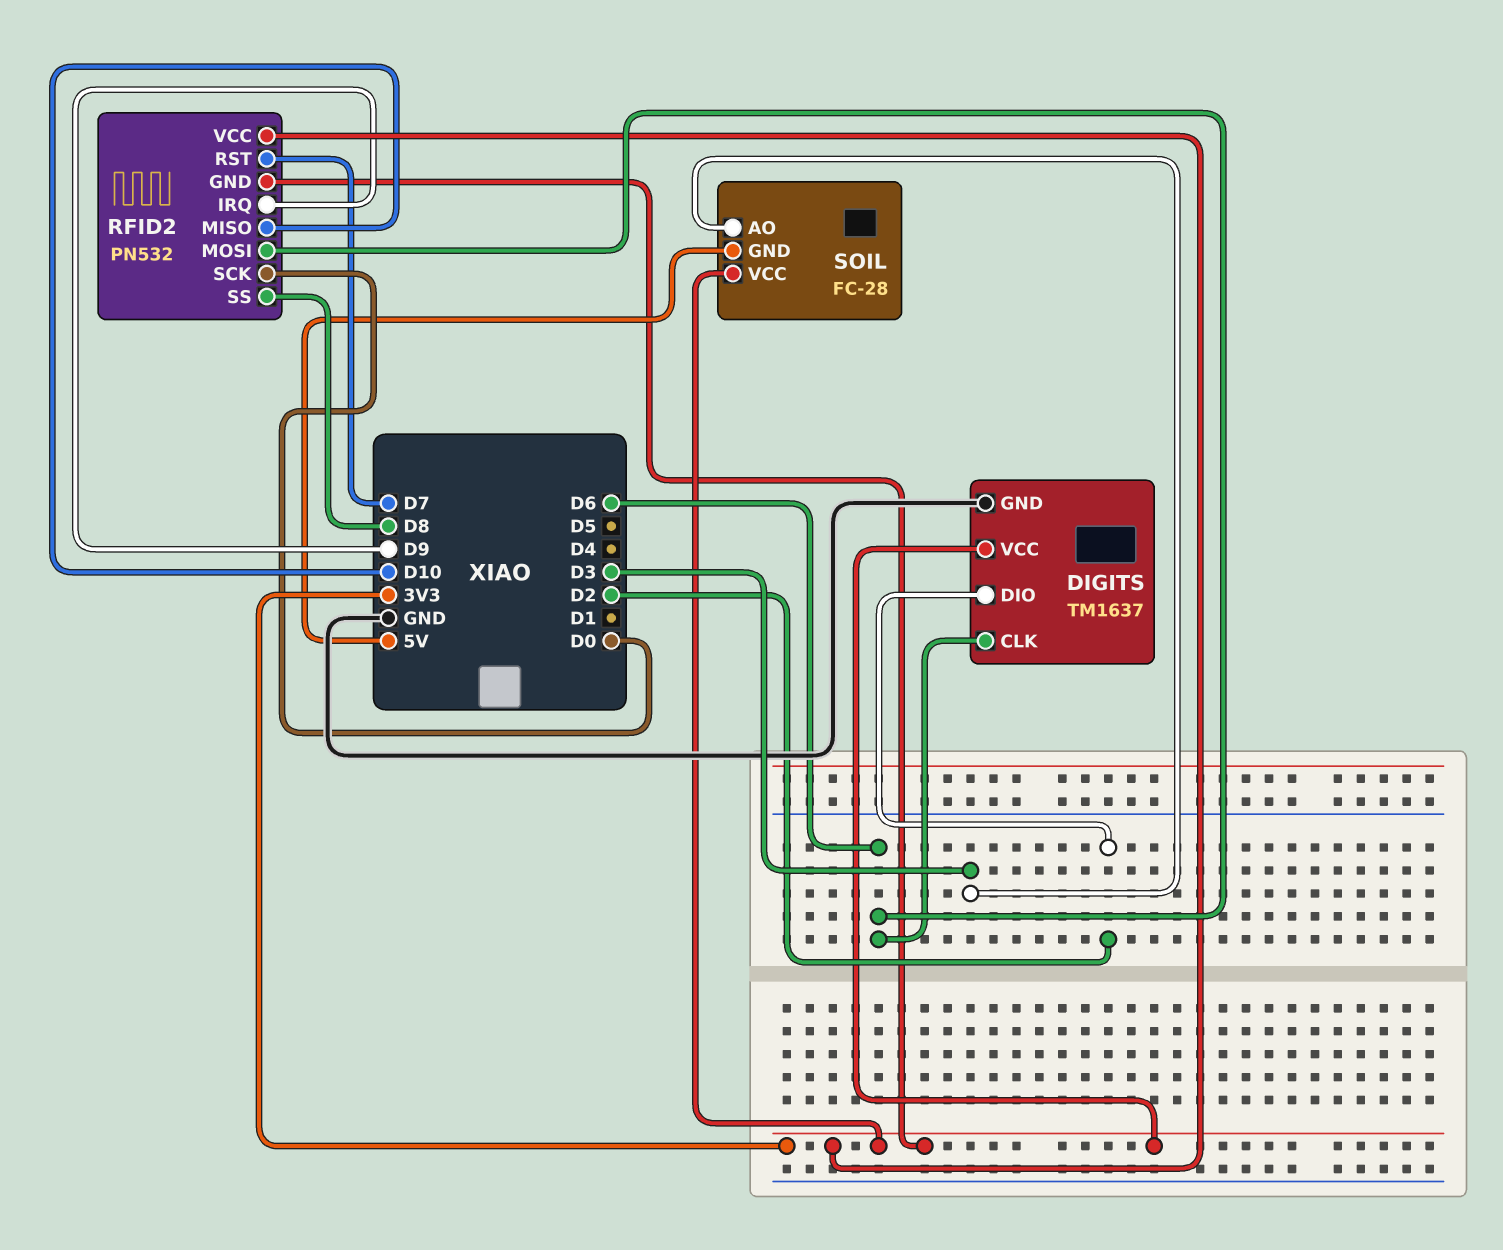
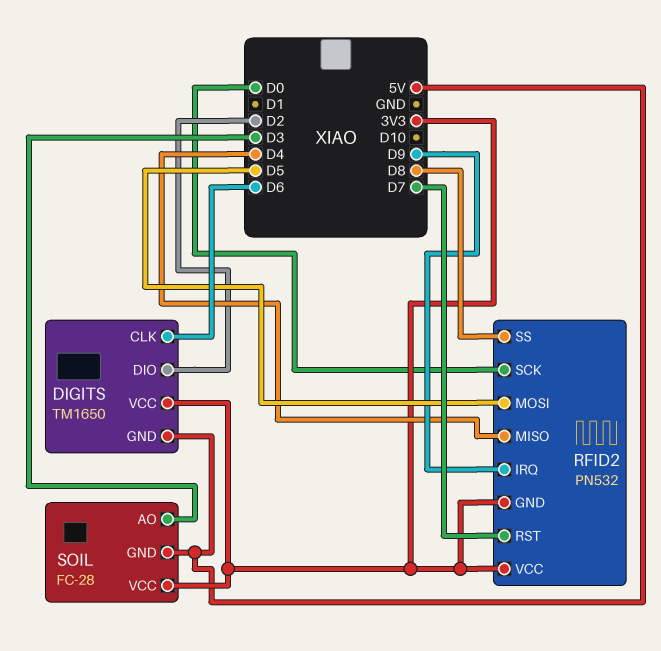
DIGITS: TM1637 -> TM1650
DIGITS pin GND: GND -> 5V
RFID2 pin MISO: D10 -> D4
RFID2 pin MOSI: D6 -> D5

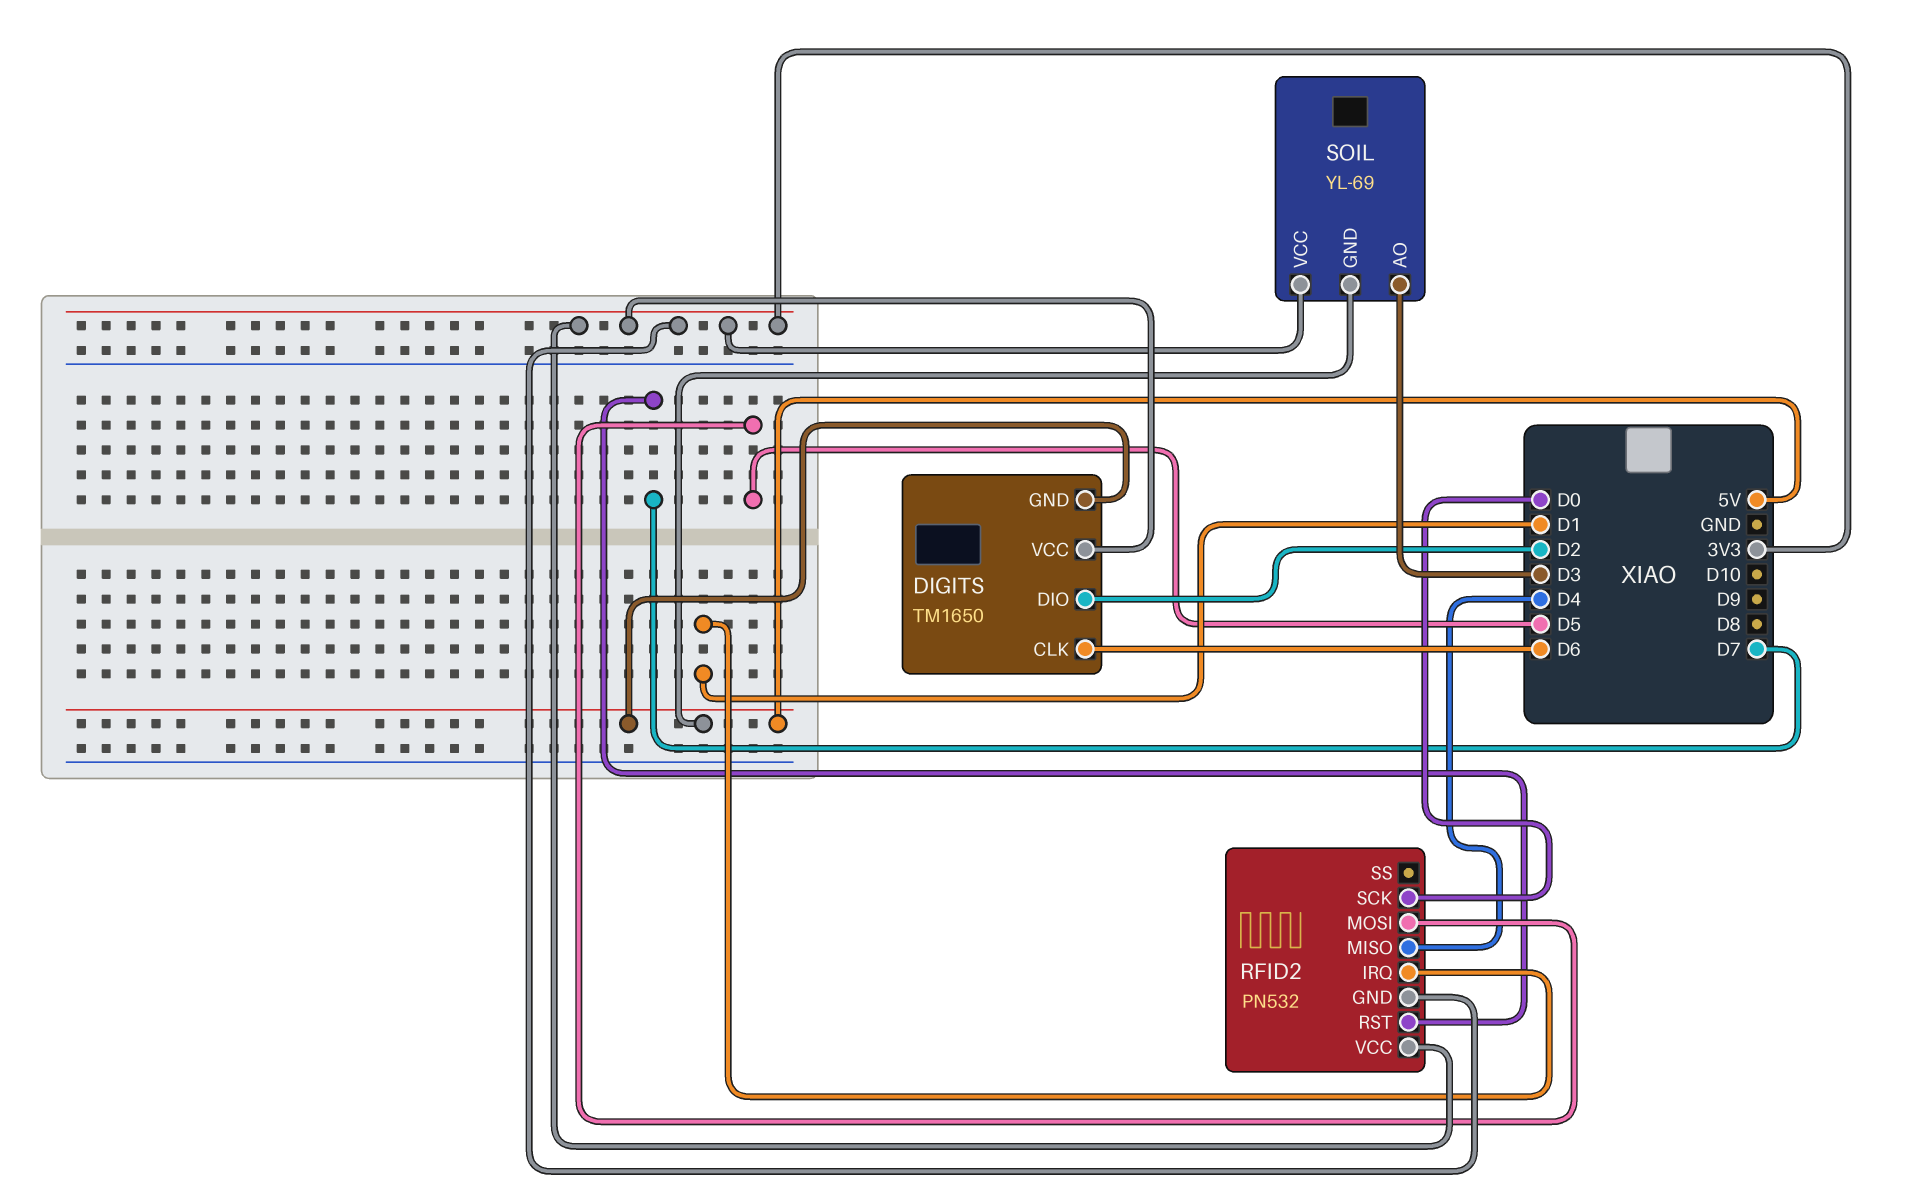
RFID2 pin IRQ: D9 -> D1
RFID2 pin SS: D8 -> none
SOIL: FC-28 -> YL-69

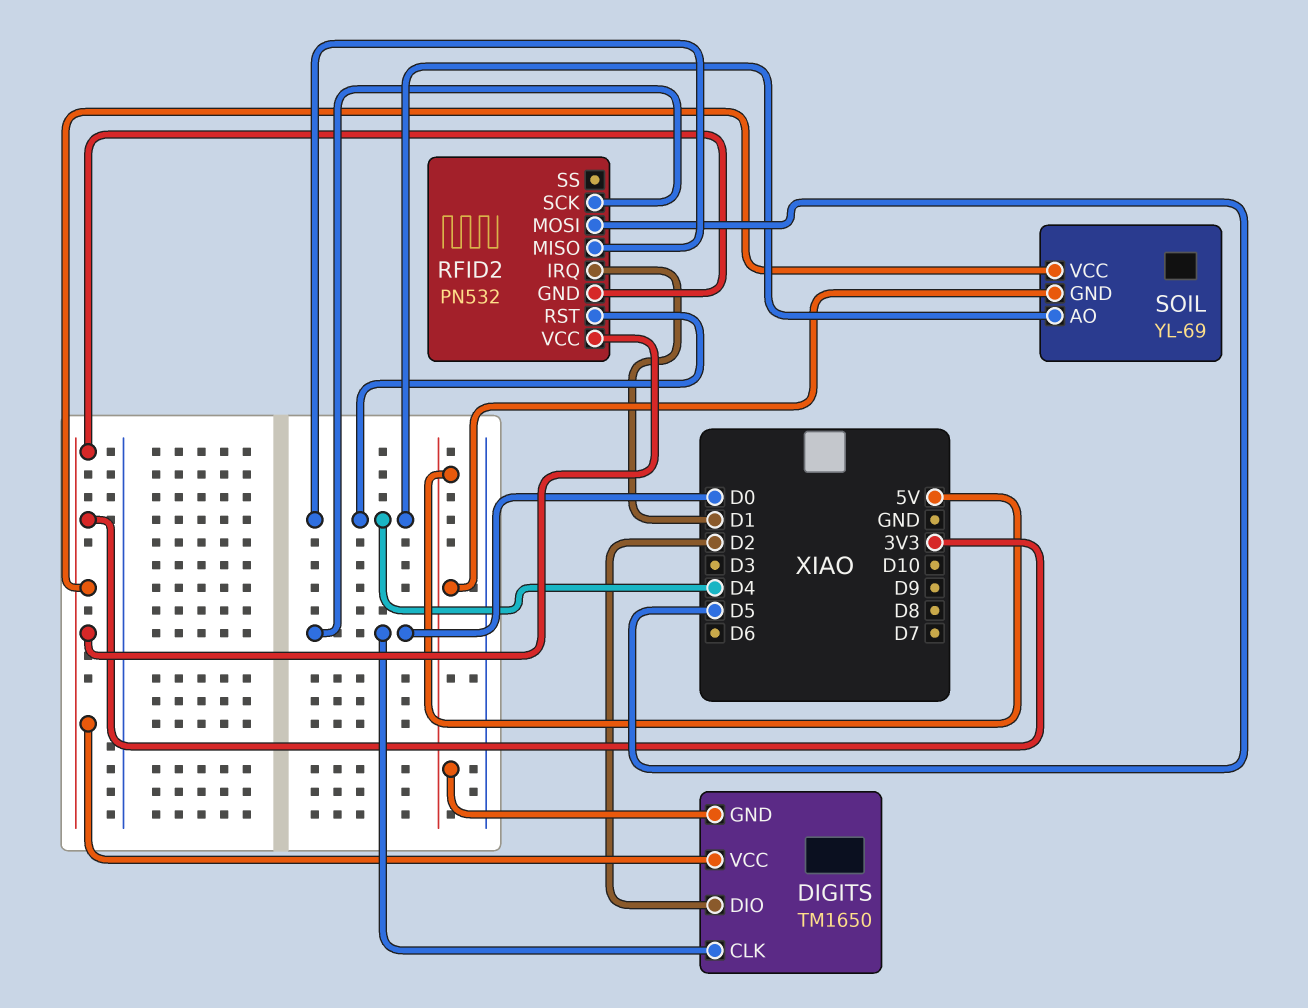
DIGITS pin CLK: D6 -> D0
RFID2 pin RST: D7 -> D4
SOIL pin AO: D3 -> D4

